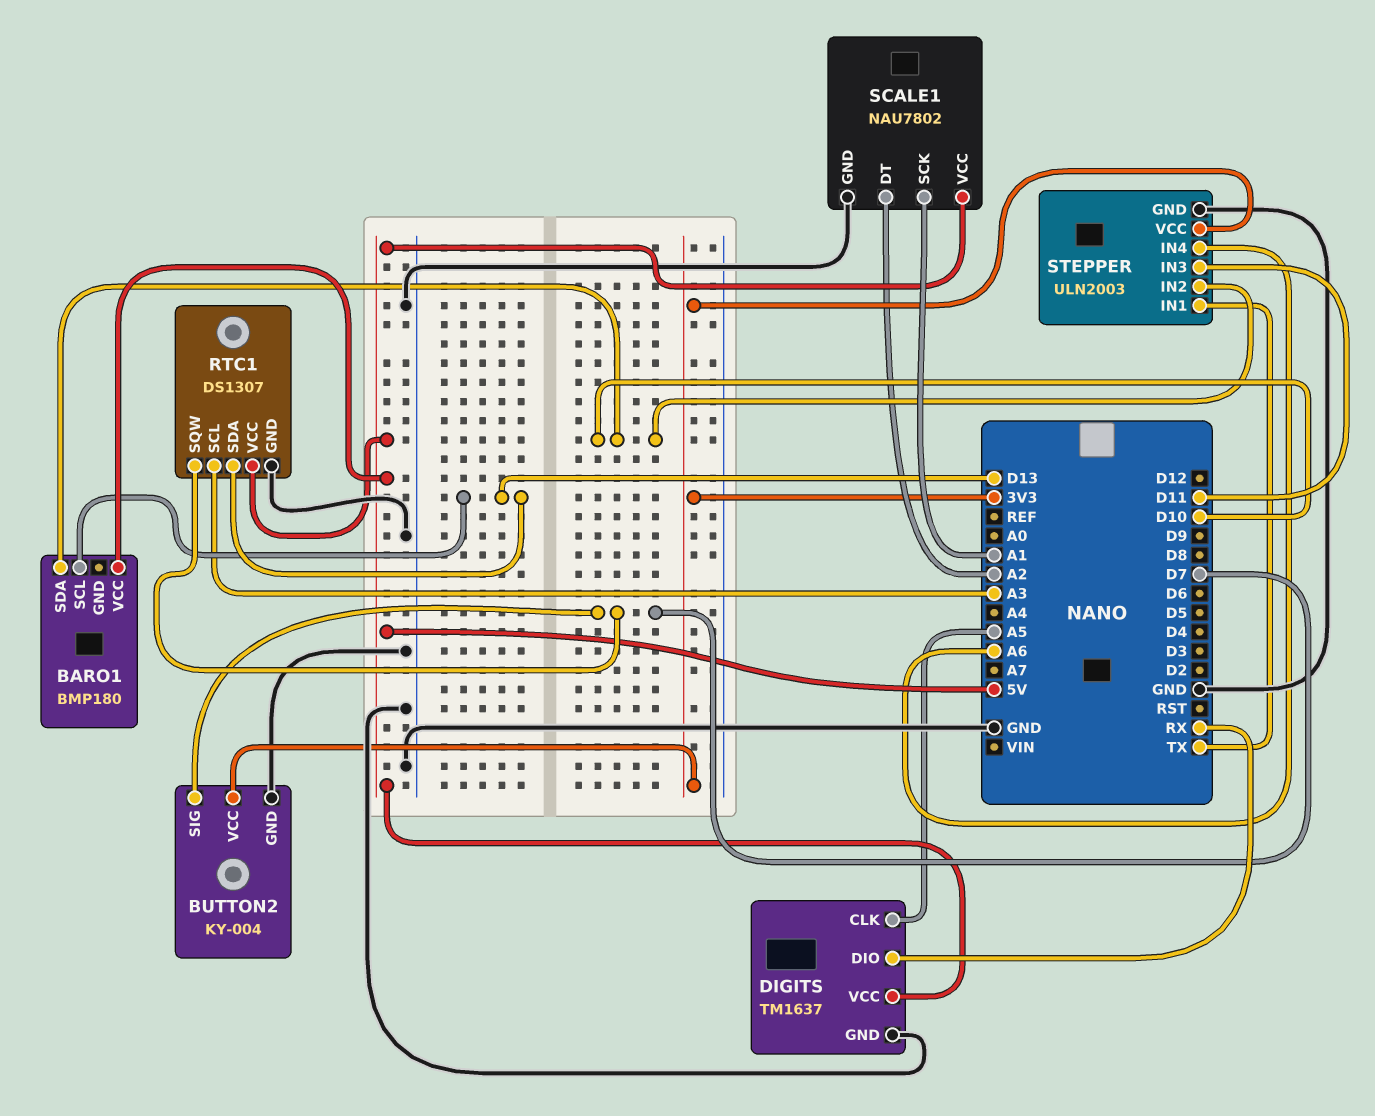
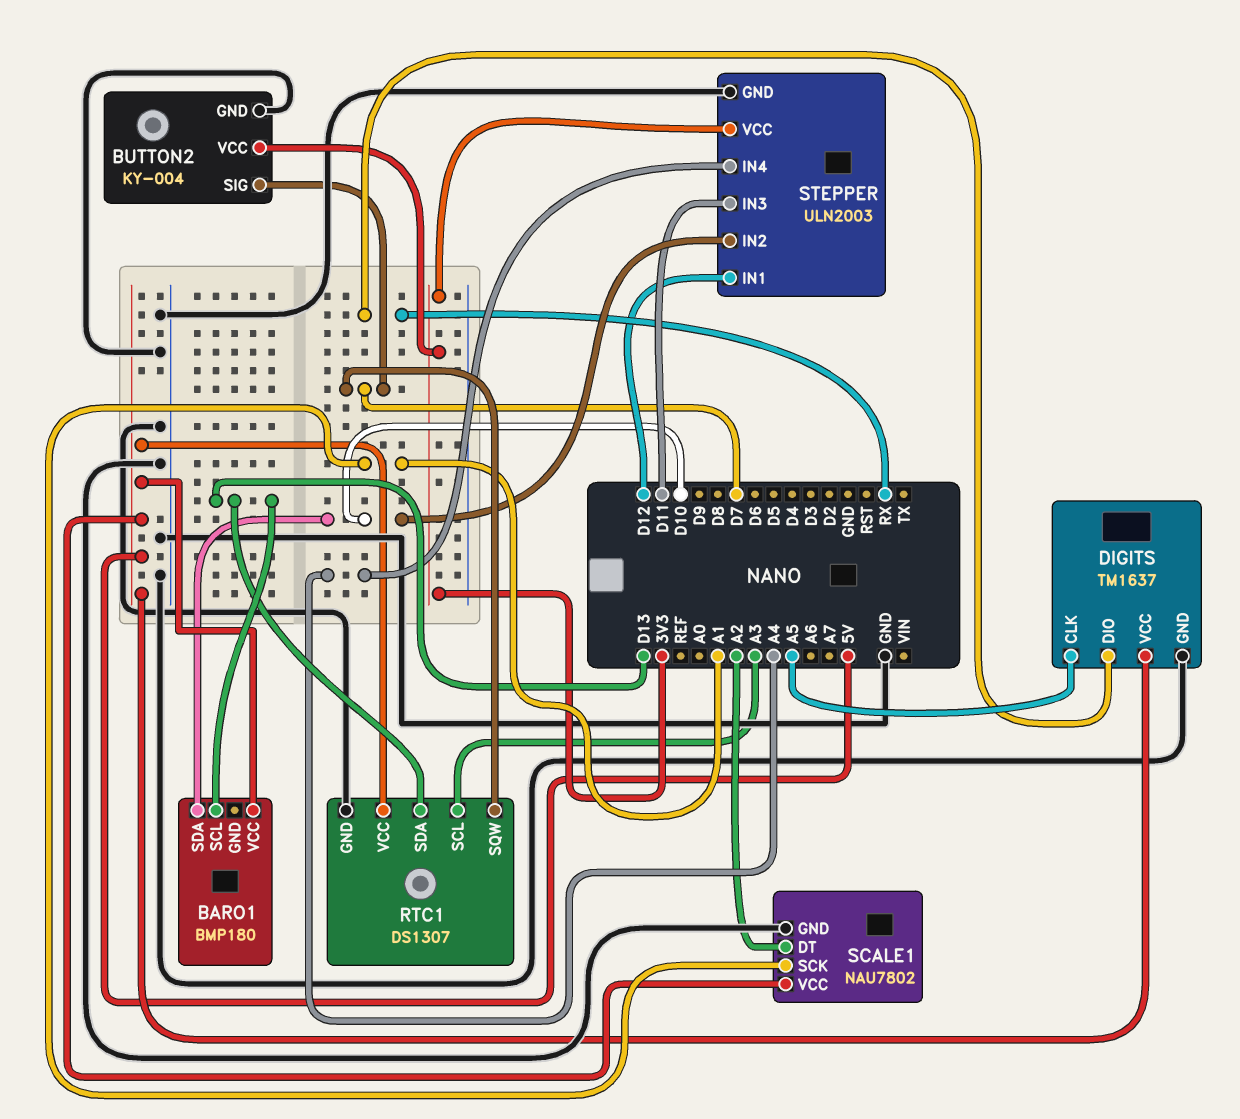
STEPPER pin IN1: TX -> D12
STEPPER pin IN4: A6 -> A4

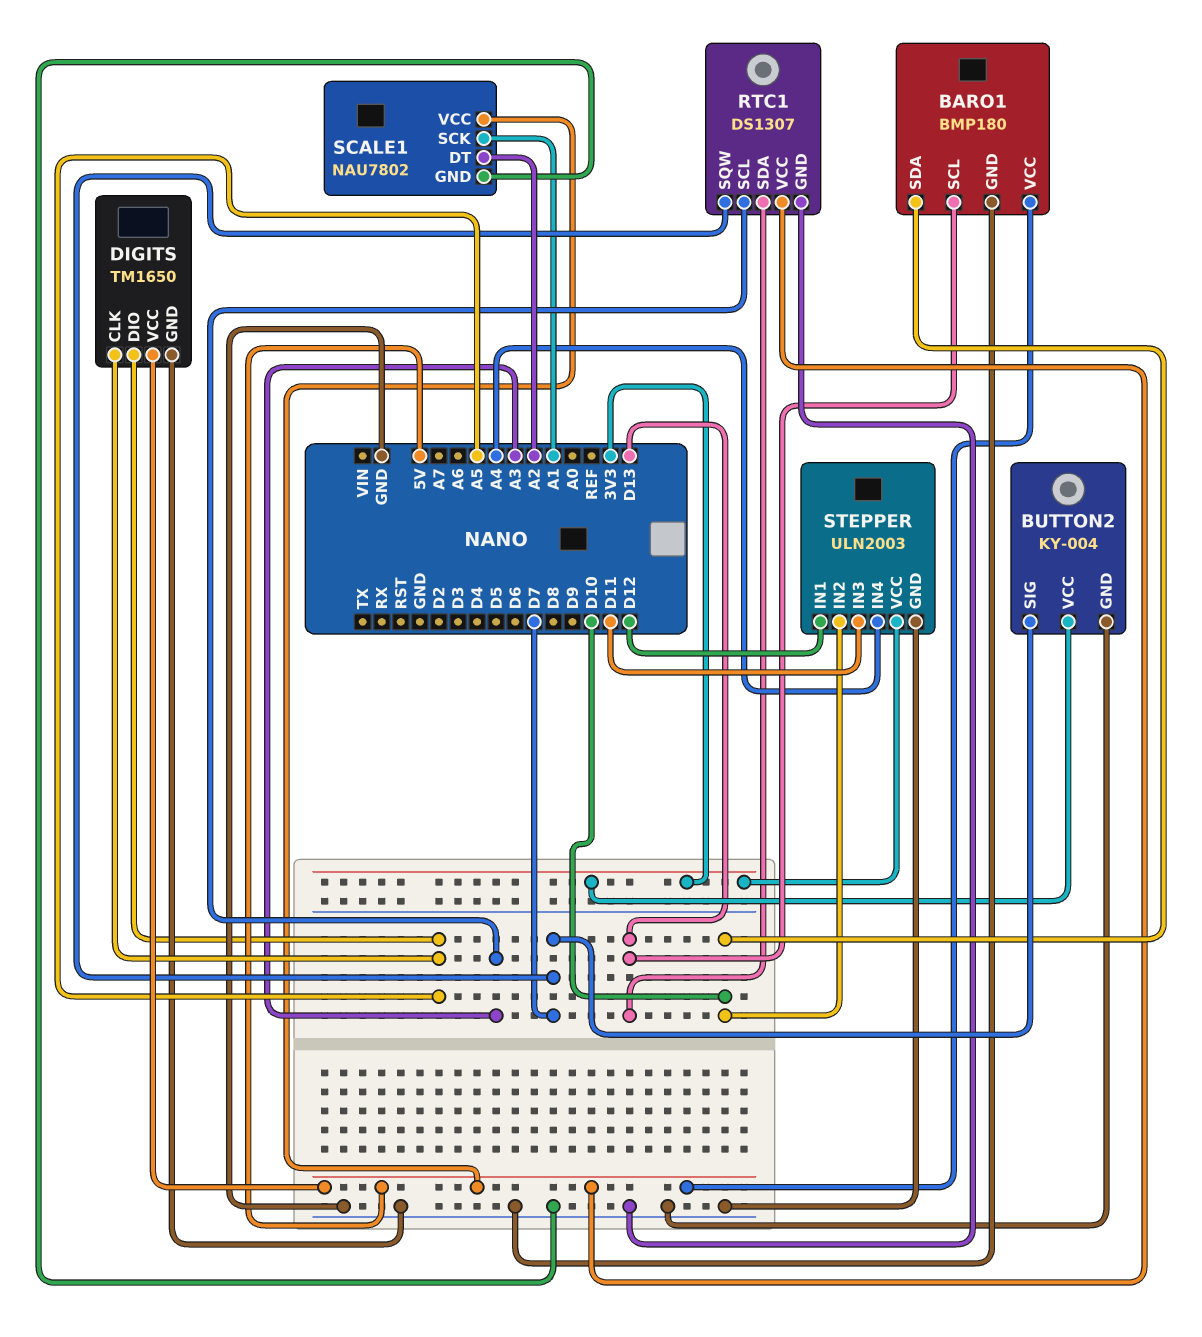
BARO1 pin GND: none -> GND
DIGITS: TM1637 -> TM1650
DIGITS pin DIO: RX -> A5

